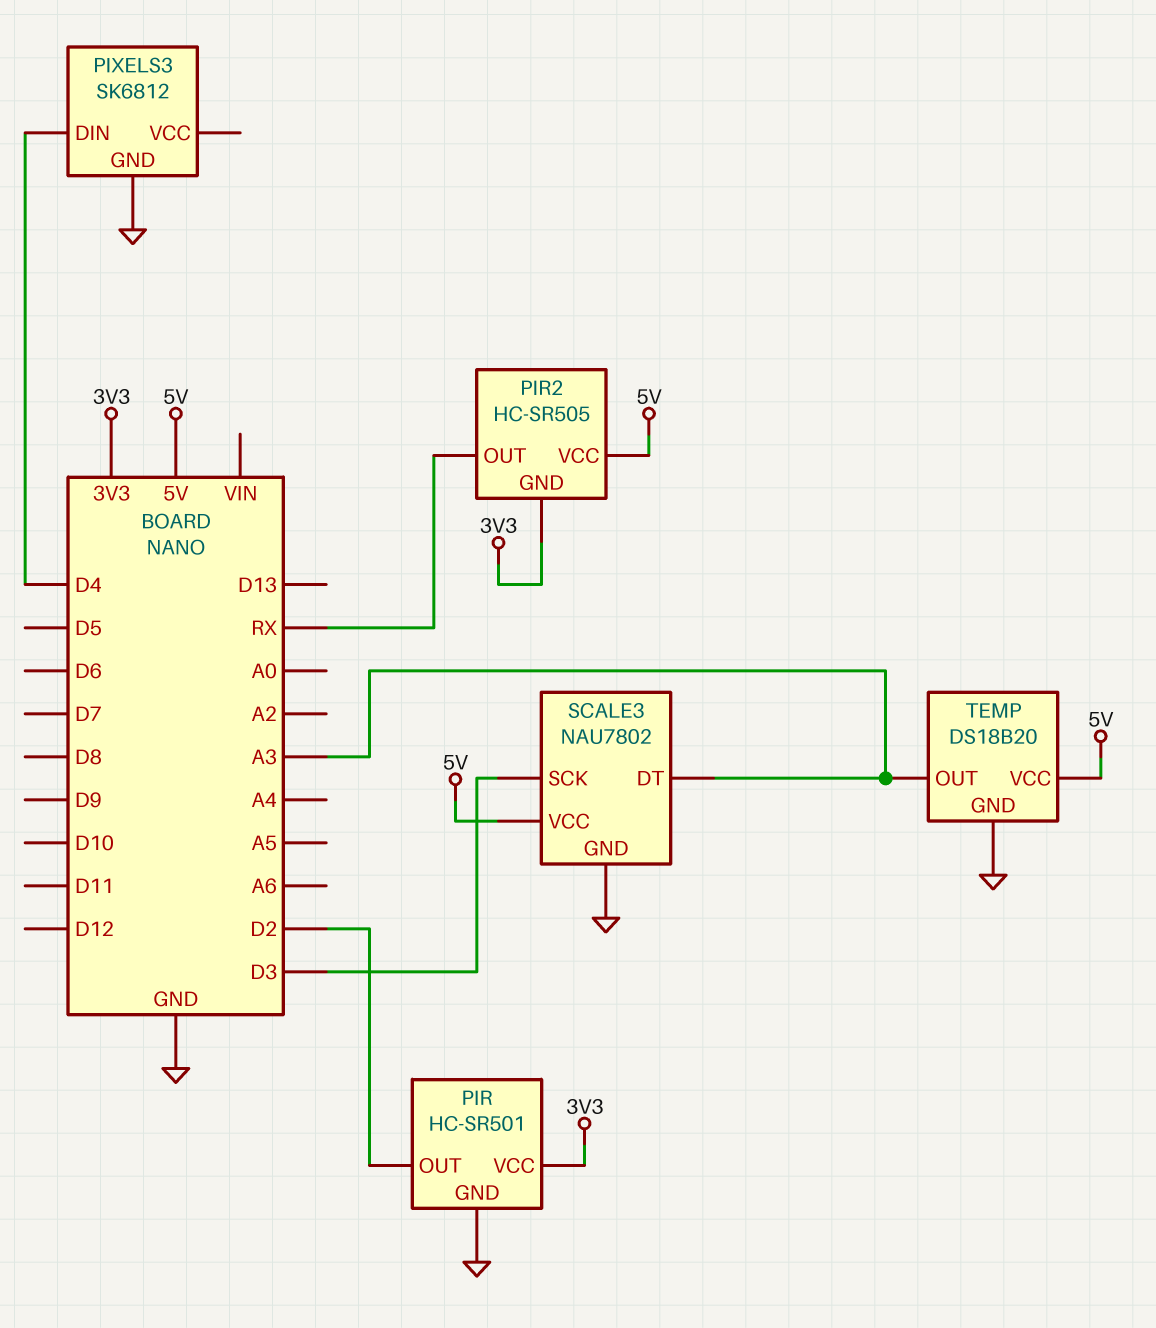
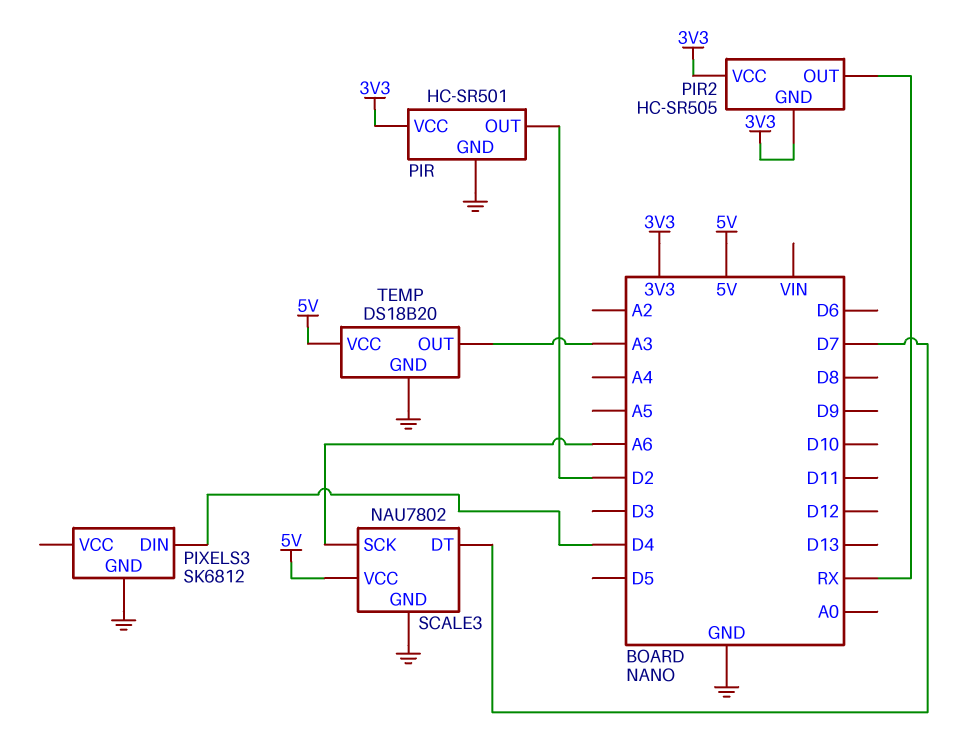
PIR2 pin VCC: 5V -> 3V3
SCALE3 pin DT: A3 -> D7
SCALE3 pin SCK: D3 -> A6

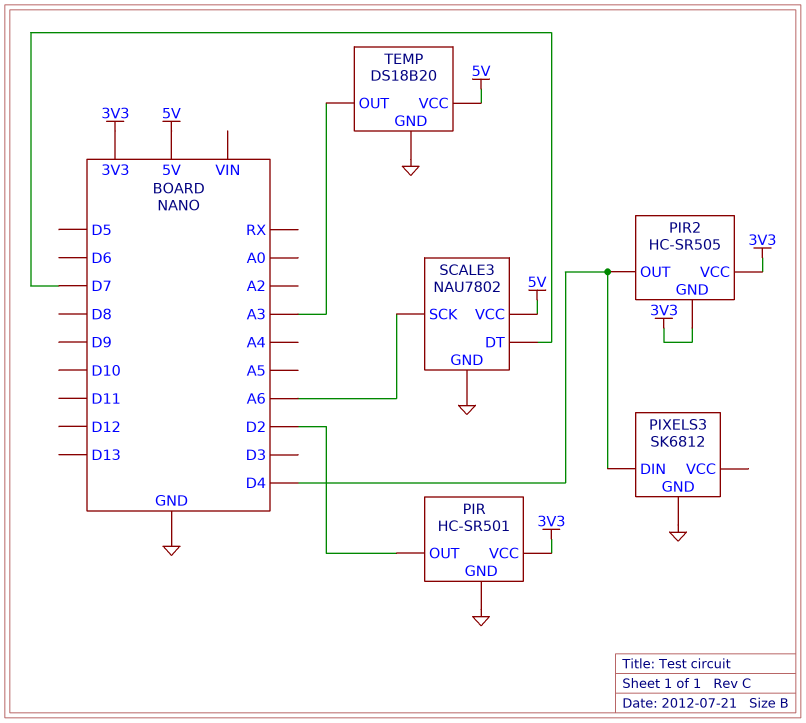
PIR2 pin OUT: RX -> D4

